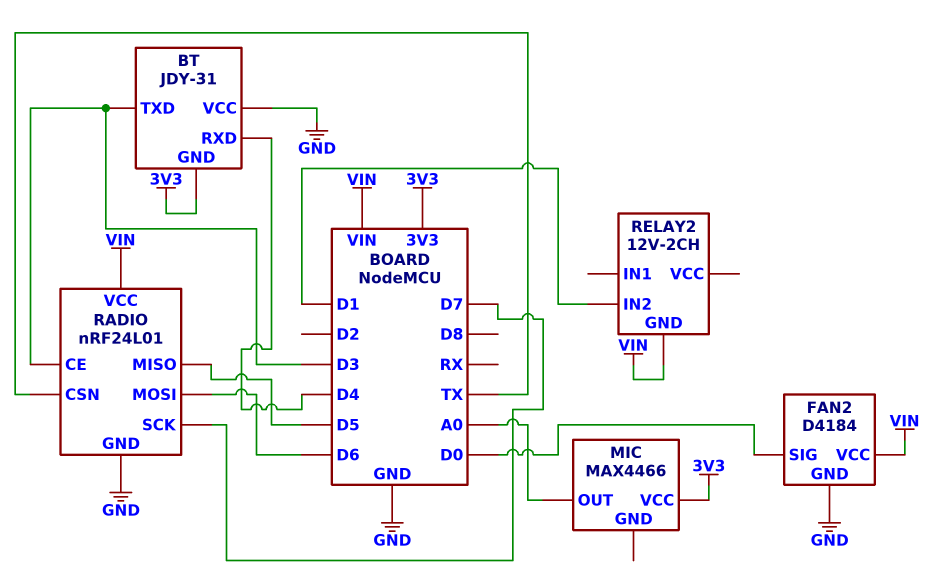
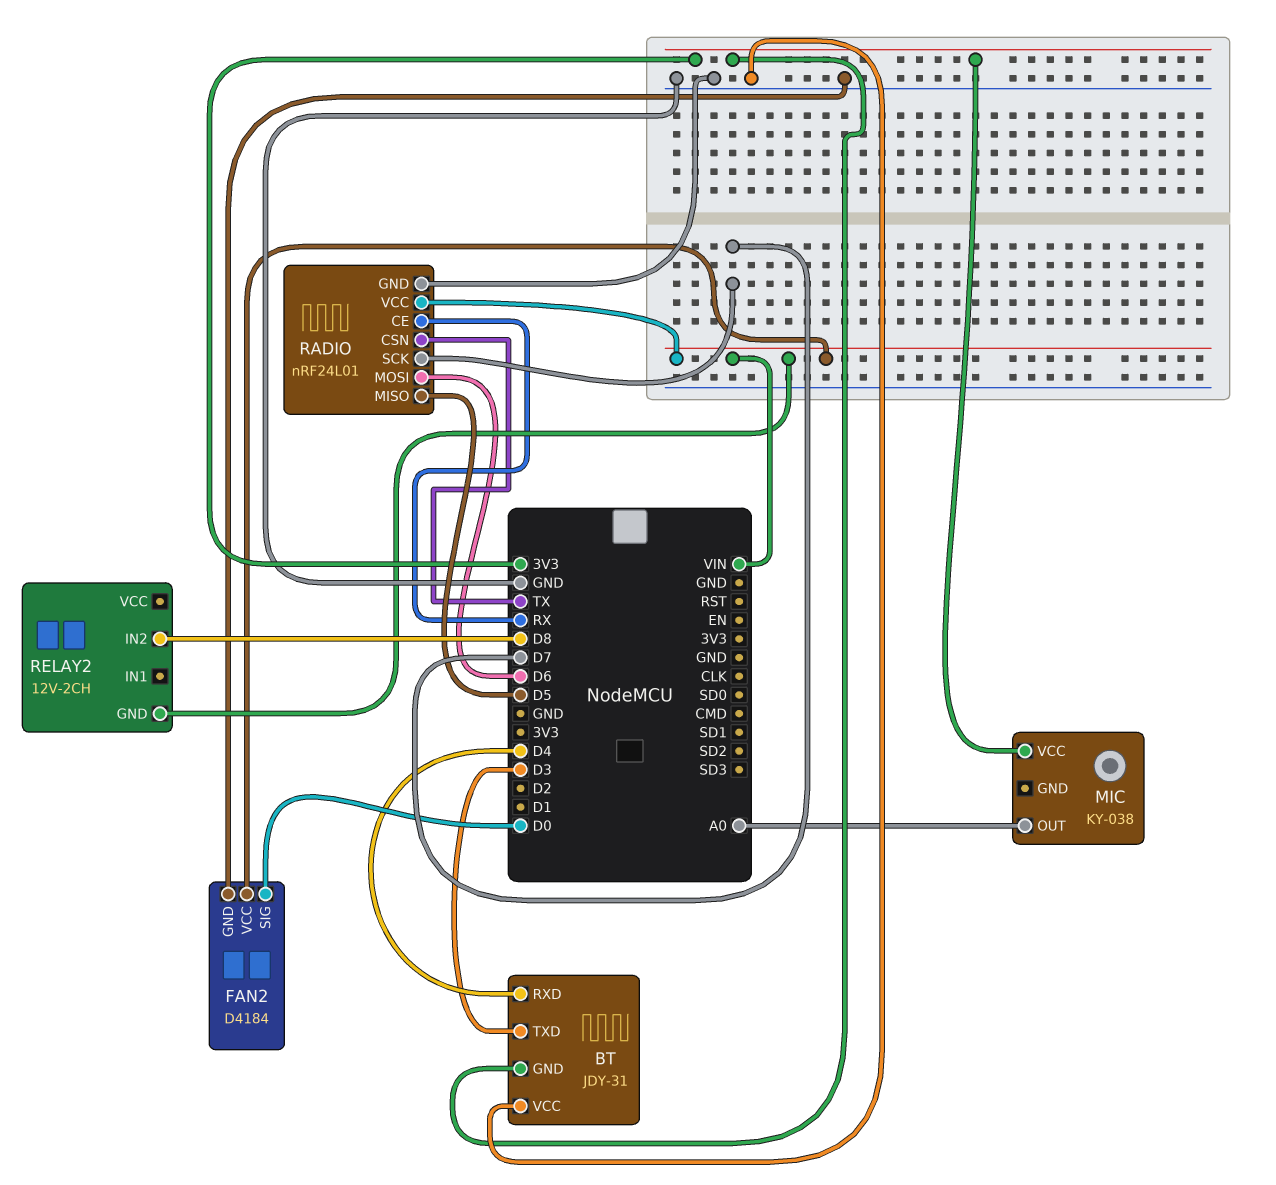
MIC: MAX4466 -> KY-038
RADIO pin CE: D3 -> RX
RELAY2 pin IN2: D1 -> D8

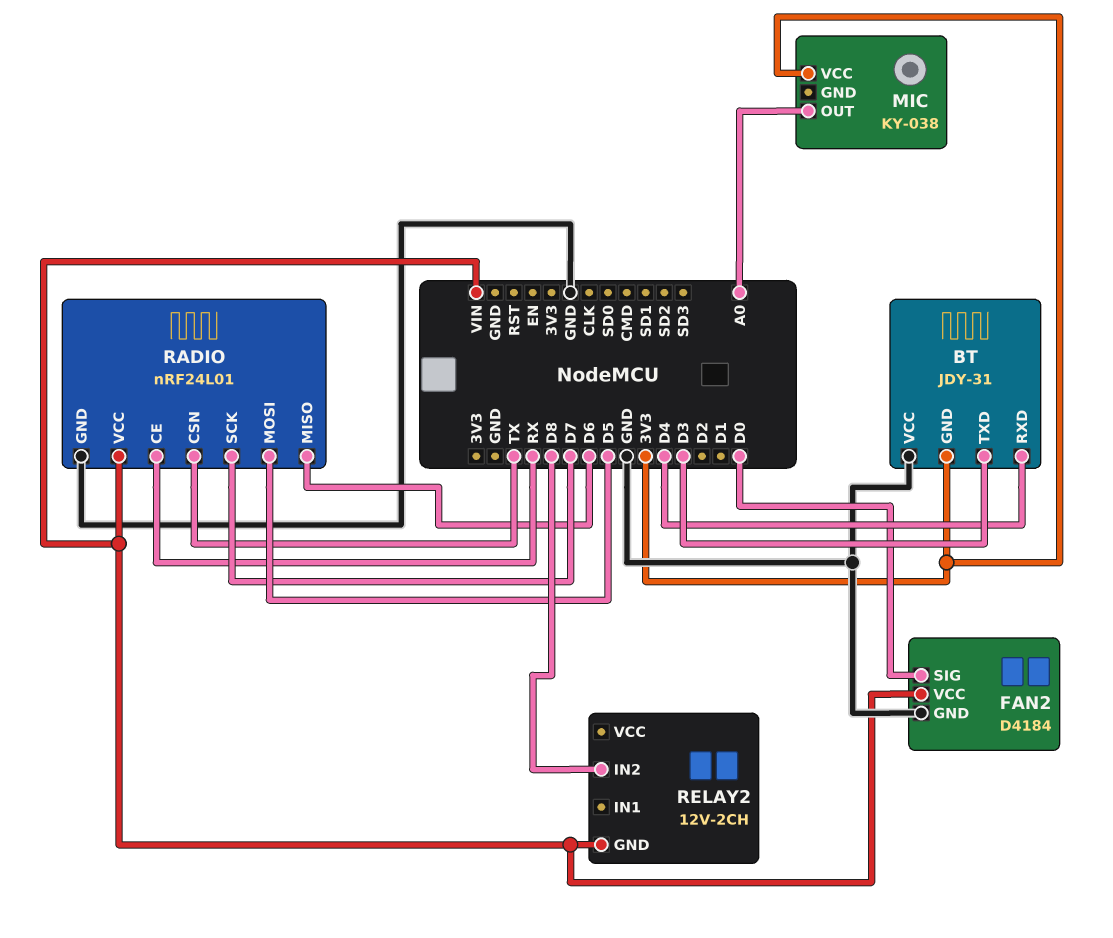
RADIO pin MISO: D5 -> D6
RADIO pin MOSI: D6 -> D5

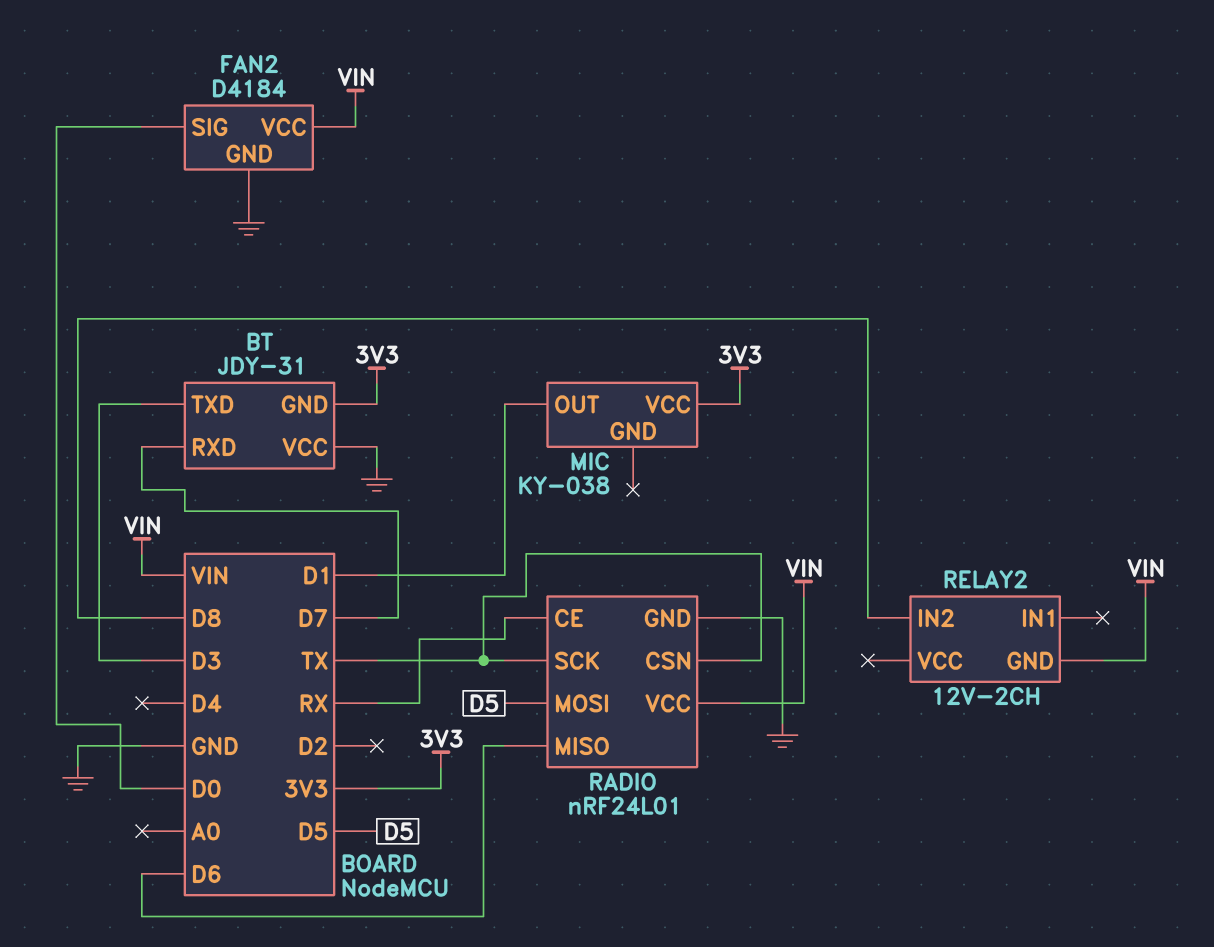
BT pin RXD: D4 -> D7
MIC pin OUT: A0 -> D1
RADIO pin SCK: D7 -> TX

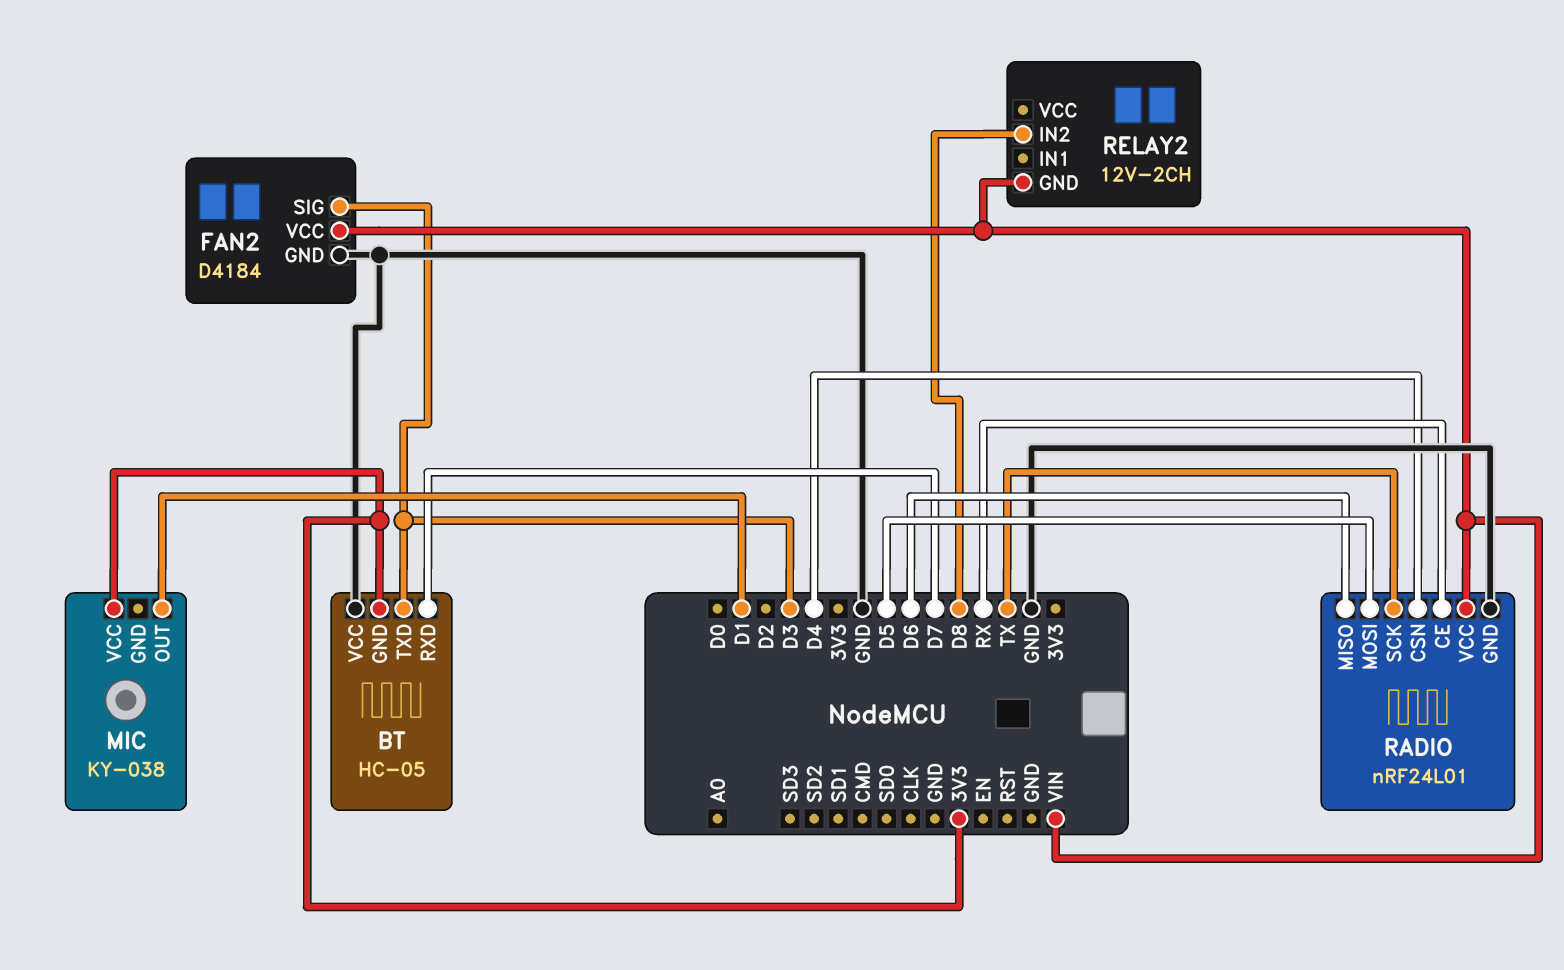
BT: JDY-31 -> HC-05
FAN2 pin SIG: D0 -> D3
RADIO pin CSN: TX -> D4

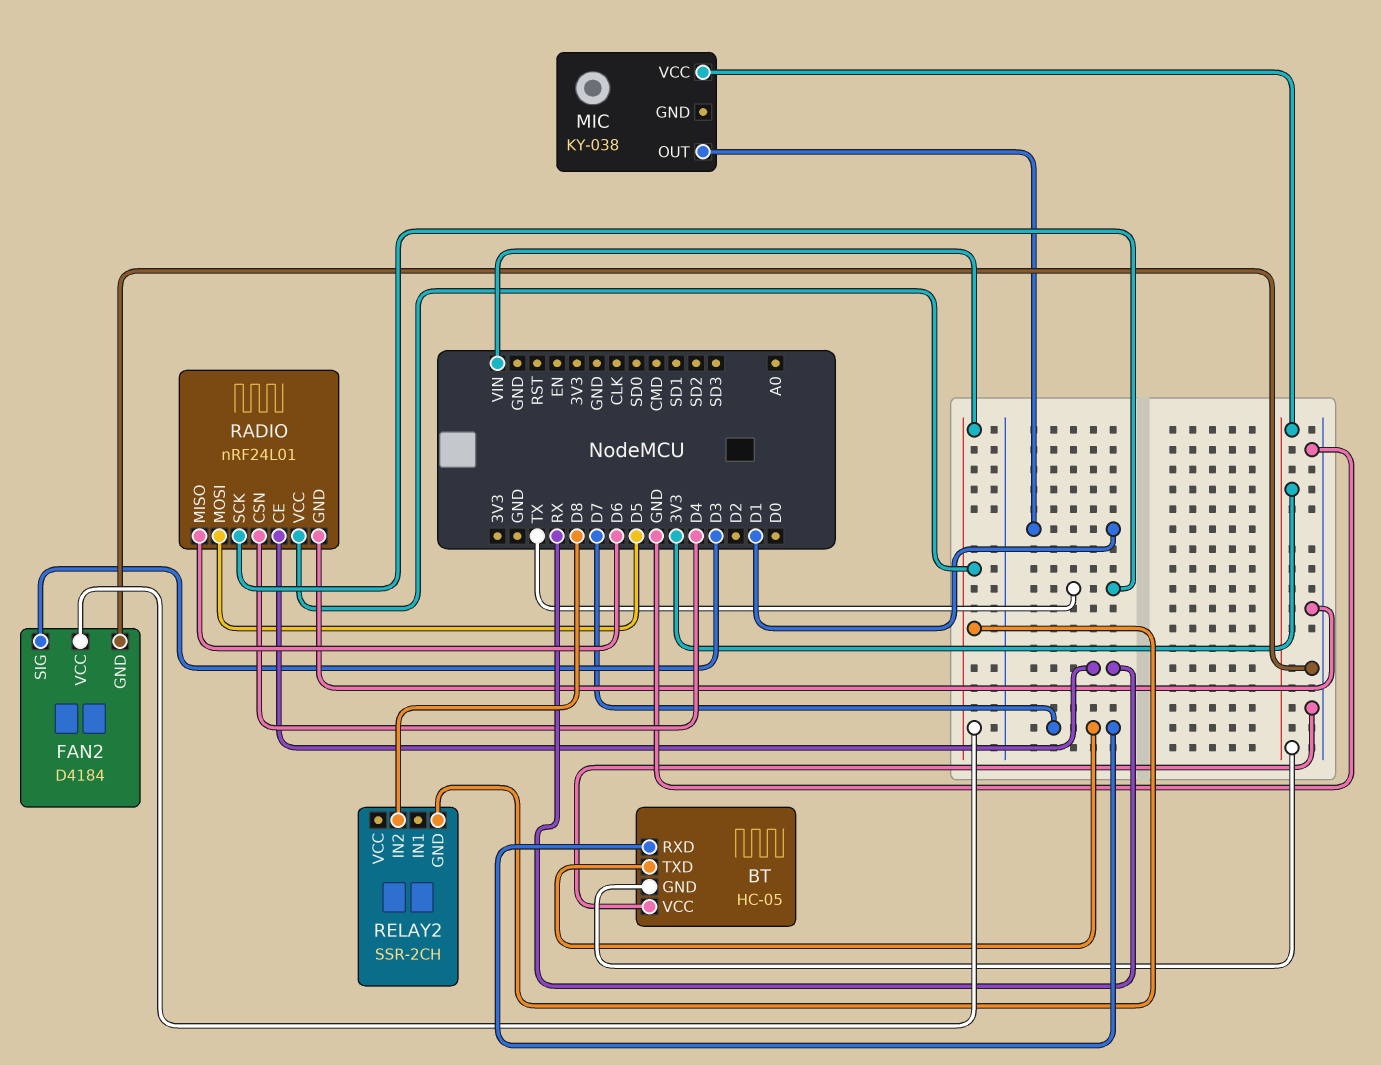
BT pin TXD: D3 -> D7
RELAY2: 12V-2CH -> SSR-2CH

